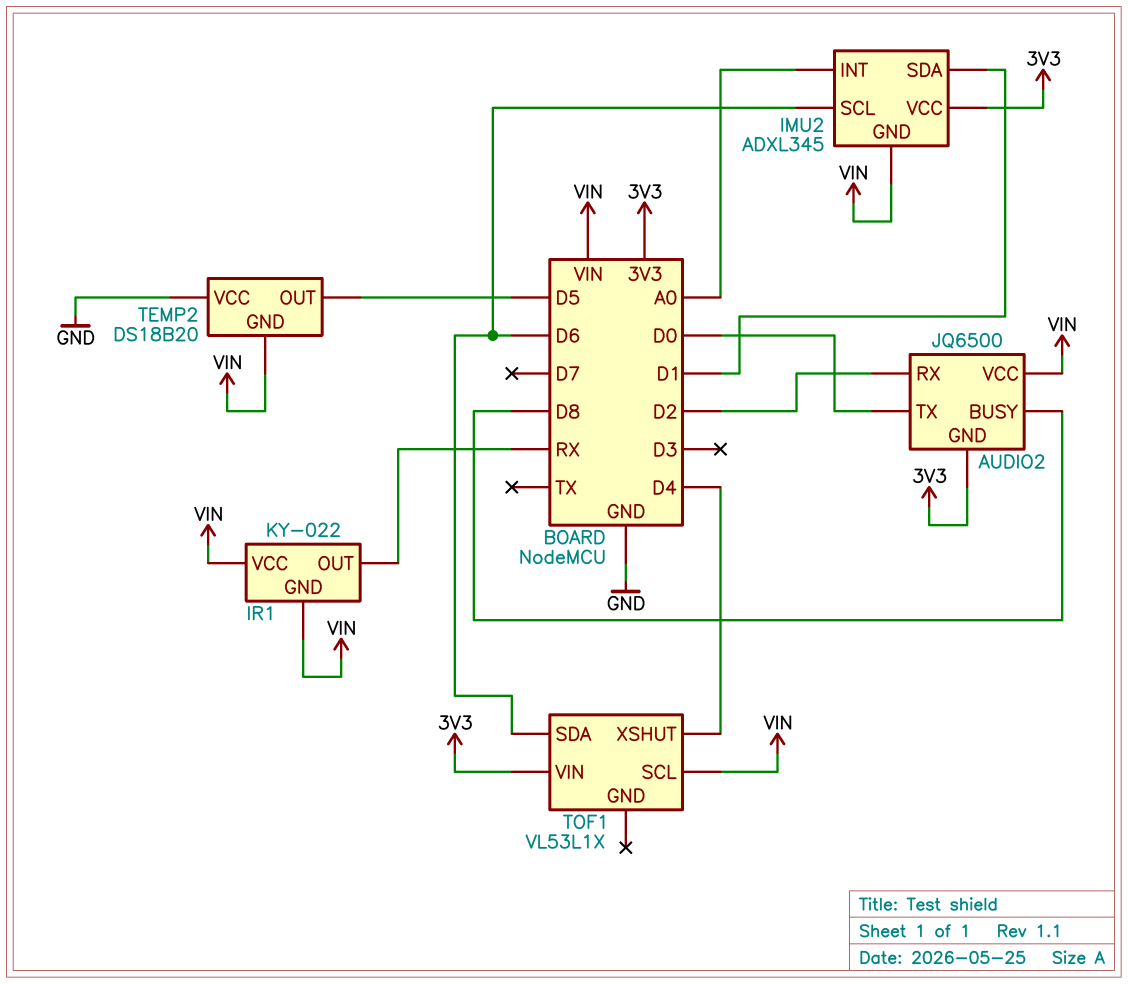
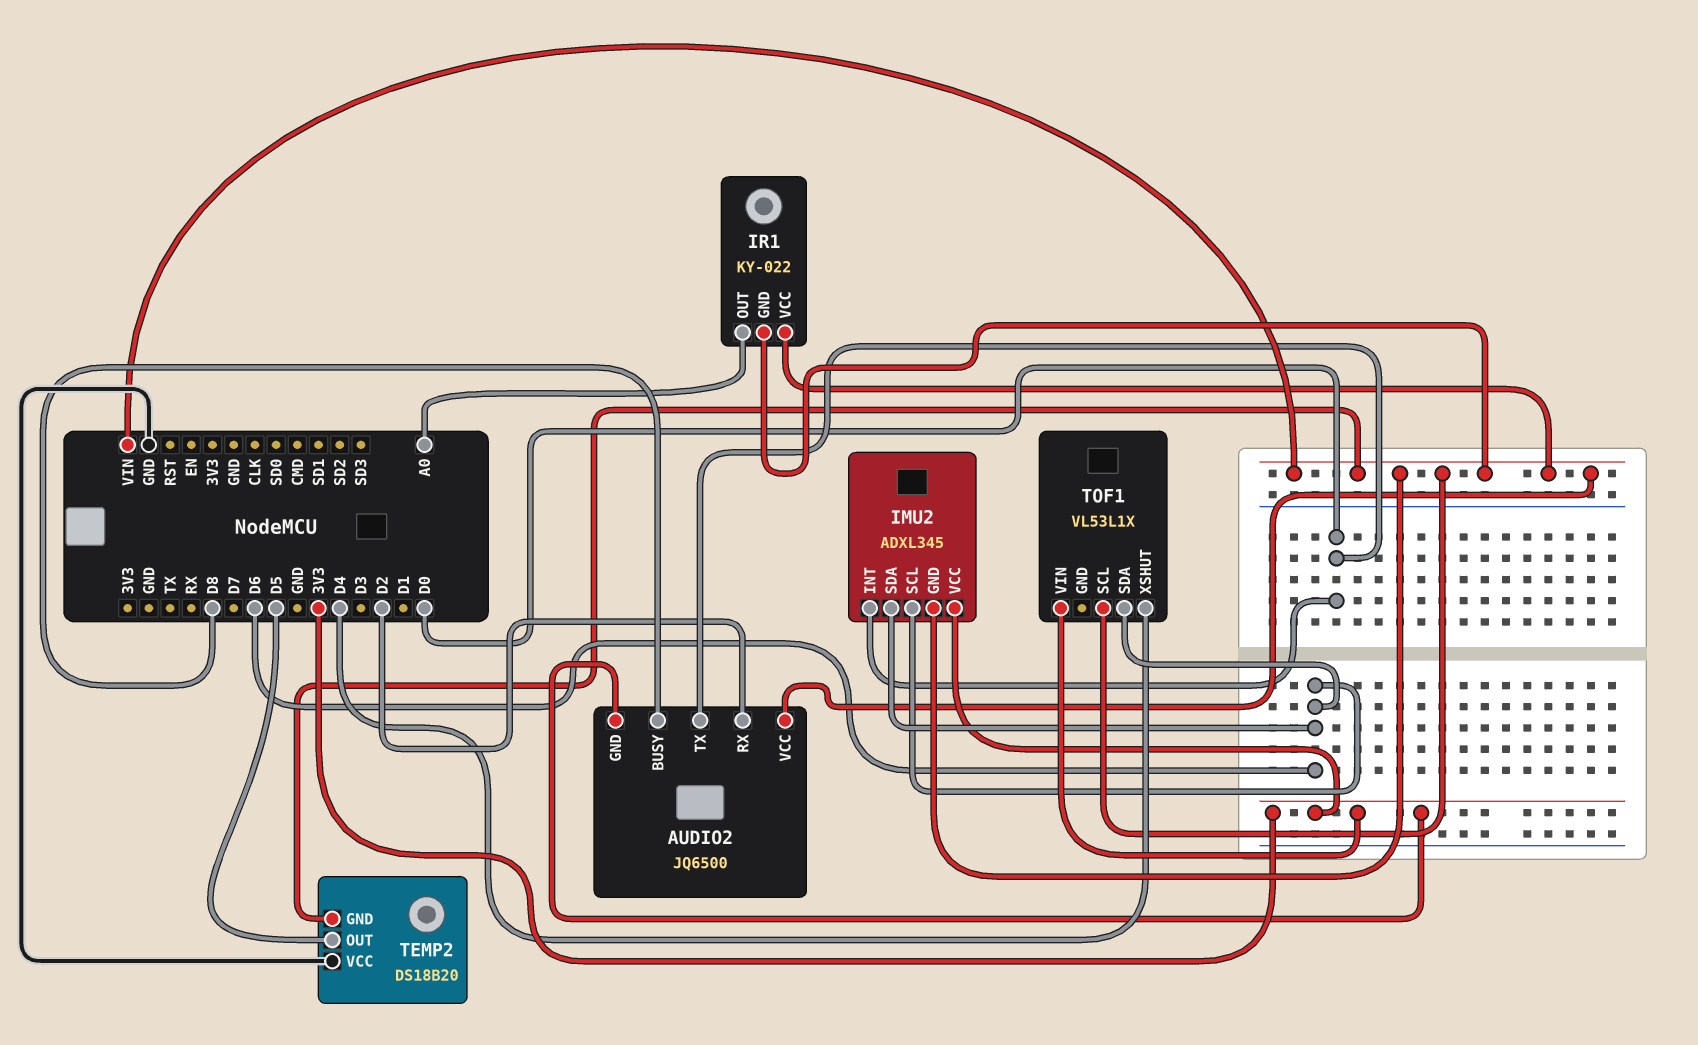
IMU2 pin INT: A0 -> D0
IMU2 pin SDA: D1 -> D6
IR1 pin OUT: RX -> A0

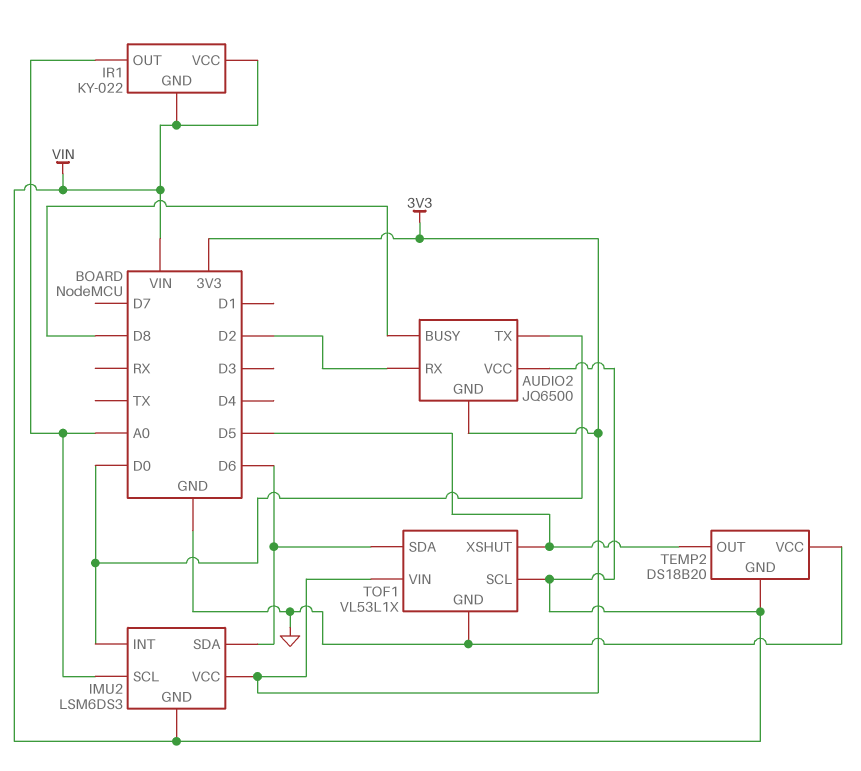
IMU2: ADXL345 -> LSM6DS3
IMU2 pin SCL: D6 -> A0
TOF1 pin GND: none -> GND
TOF1 pin XSHUT: D4 -> D5

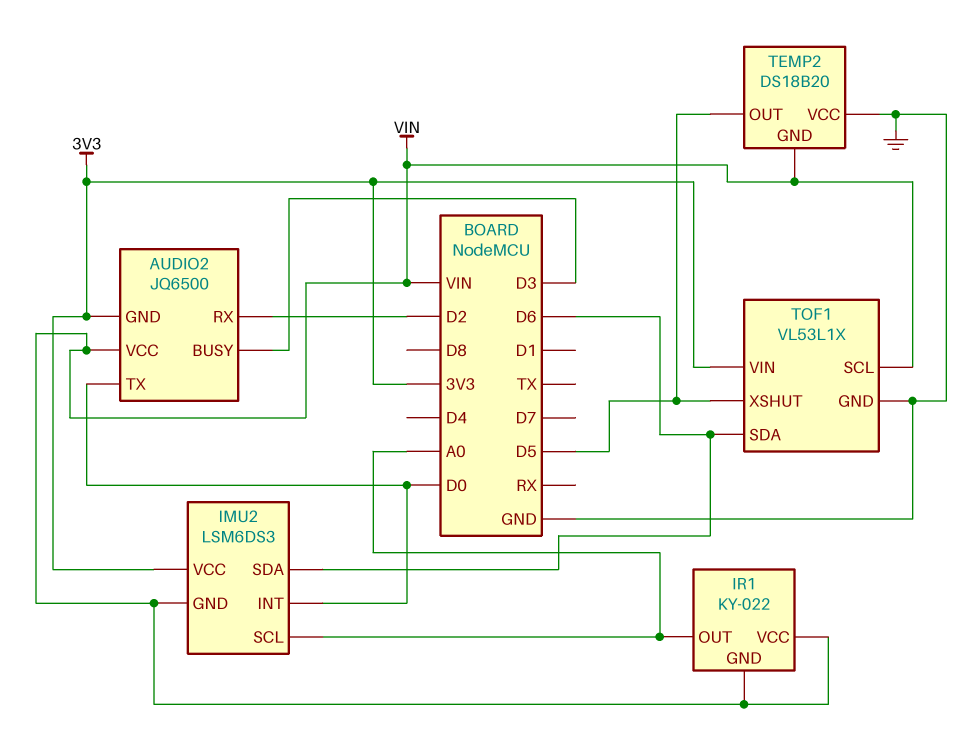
AUDIO2 pin BUSY: D8 -> D3

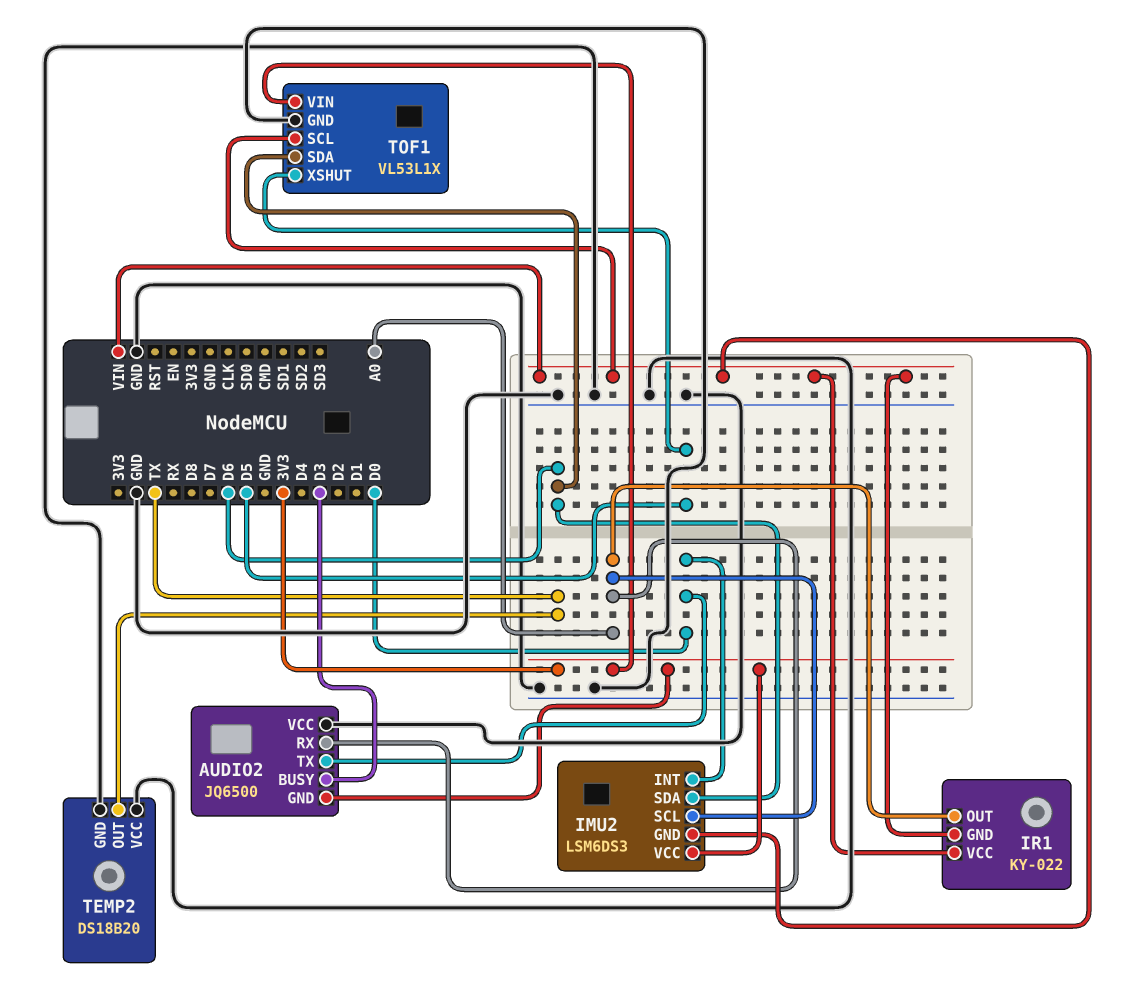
AUDIO2 pin RX: D2 -> A0
AUDIO2 pin VCC: VIN -> GND
TEMP2 pin GND: VIN -> GND
TEMP2 pin OUT: D5 -> TX

